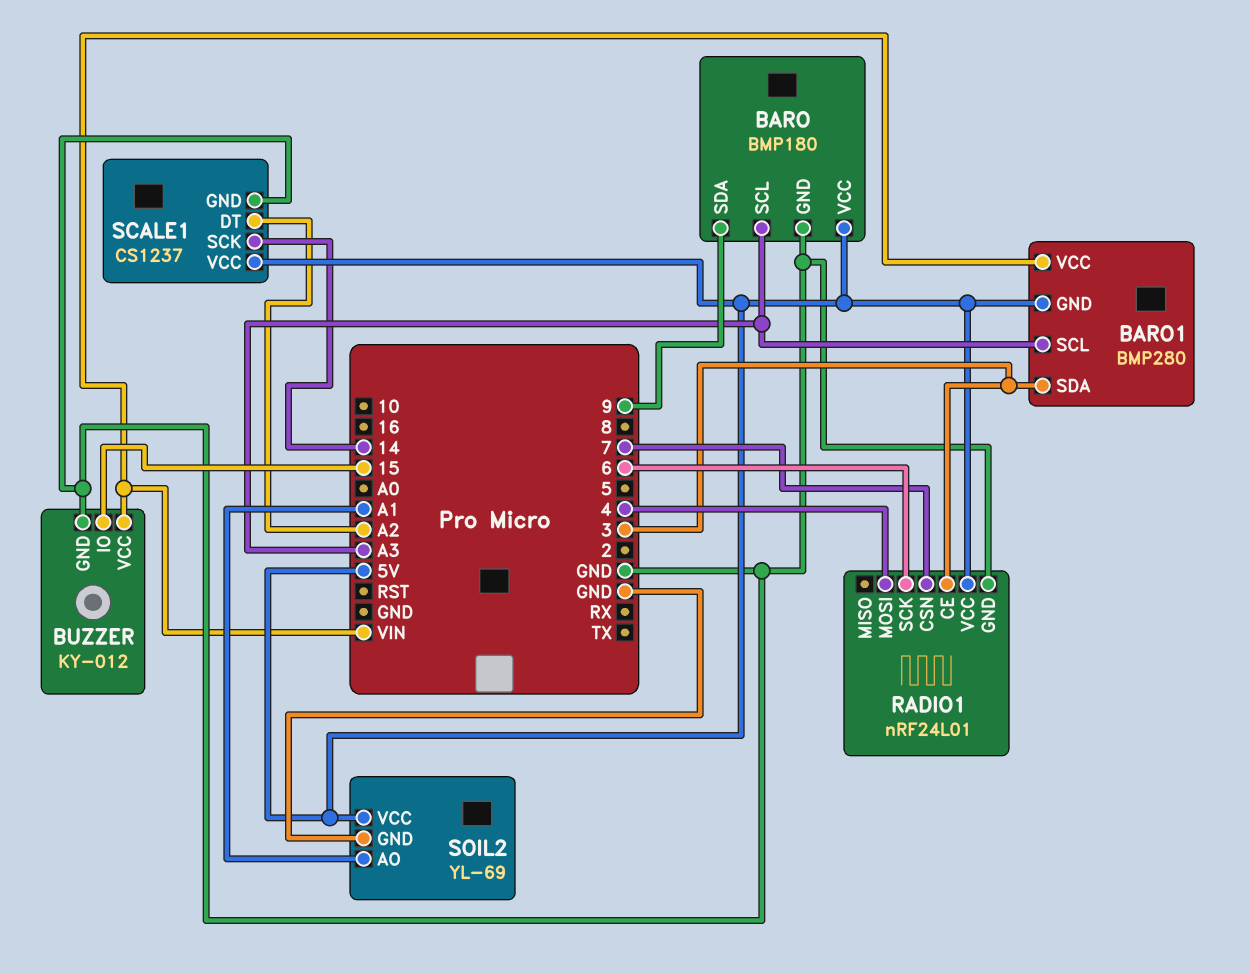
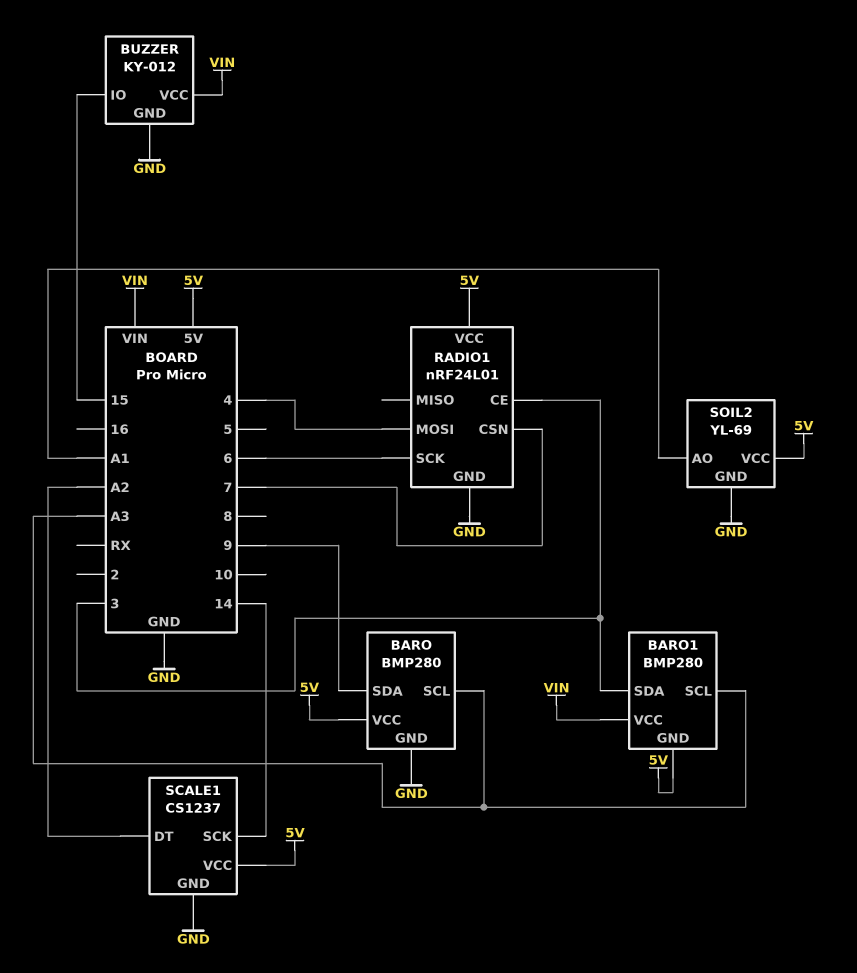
BARO: BMP180 -> BMP280

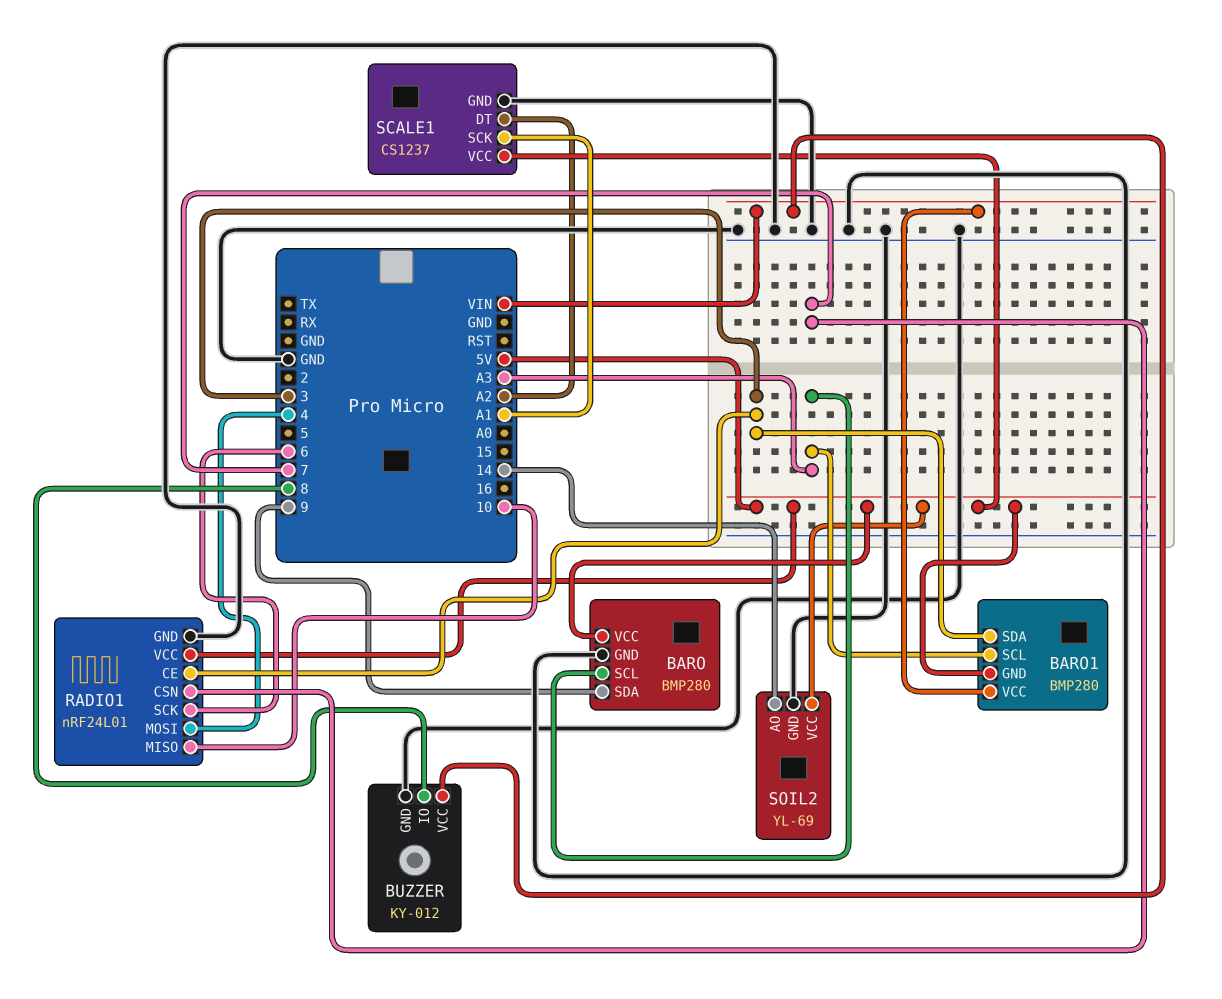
BUZZER pin IO: 15 -> 8
RADIO1 pin MISO: none -> 10
SCALE1 pin SCK: 14 -> A1
SOIL2 pin AO: A1 -> 14

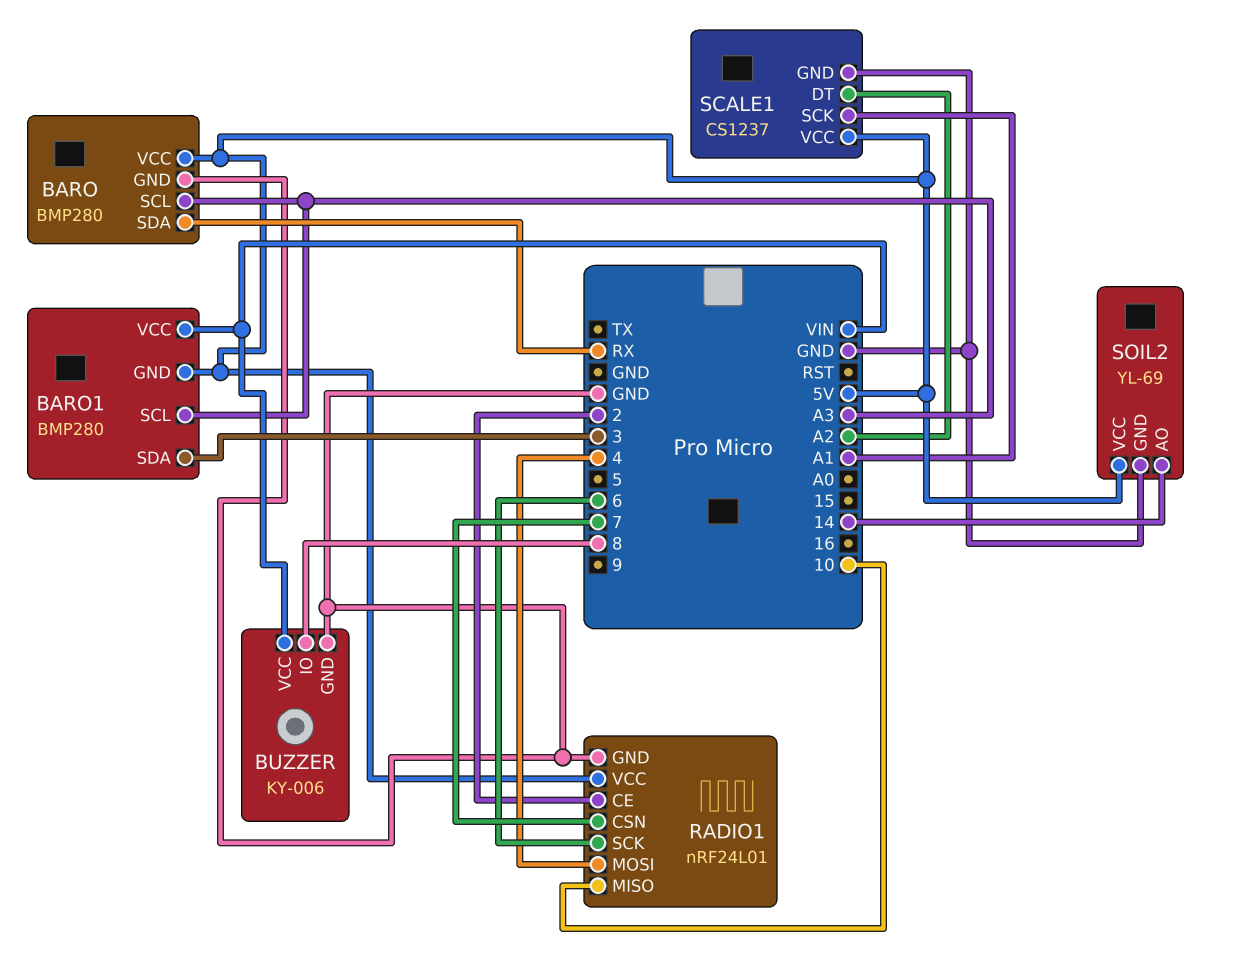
BARO pin SDA: 9 -> RX
BUZZER: KY-012 -> KY-006
RADIO1 pin CE: 3 -> 2

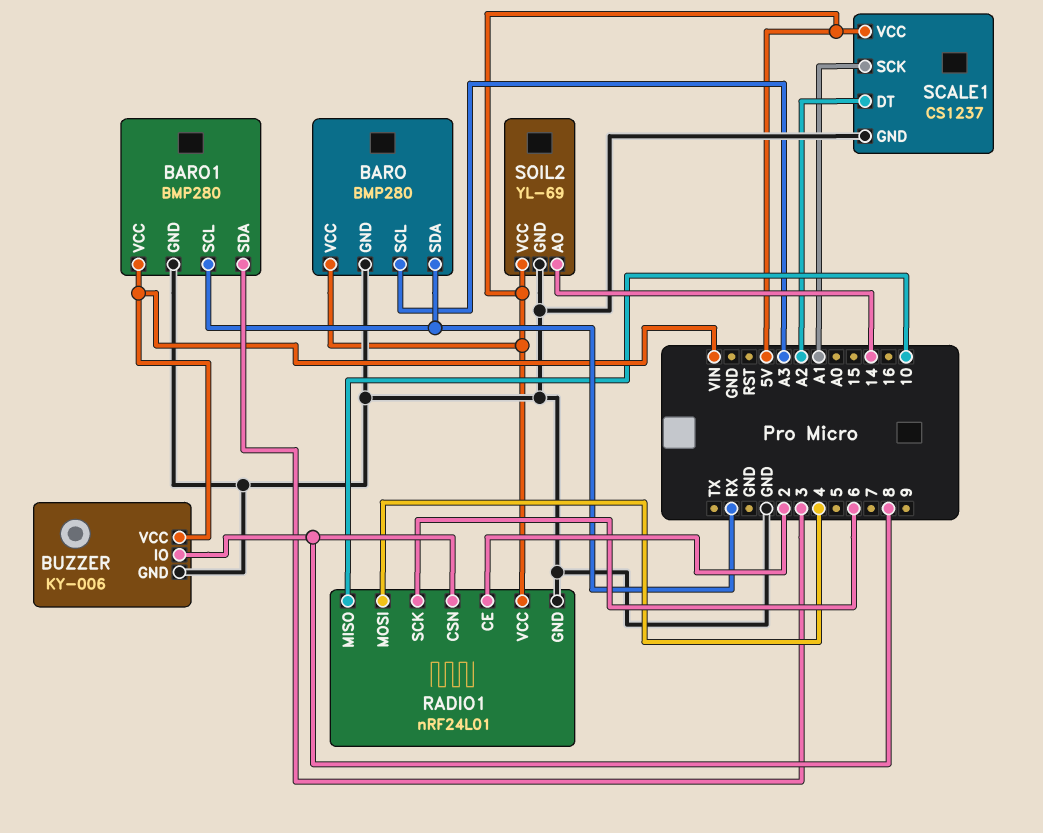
BARO1 pin GND: 5V -> GND
BARO1 pin SCL: A3 -> RX
RADIO1 pin CSN: 7 -> 8

